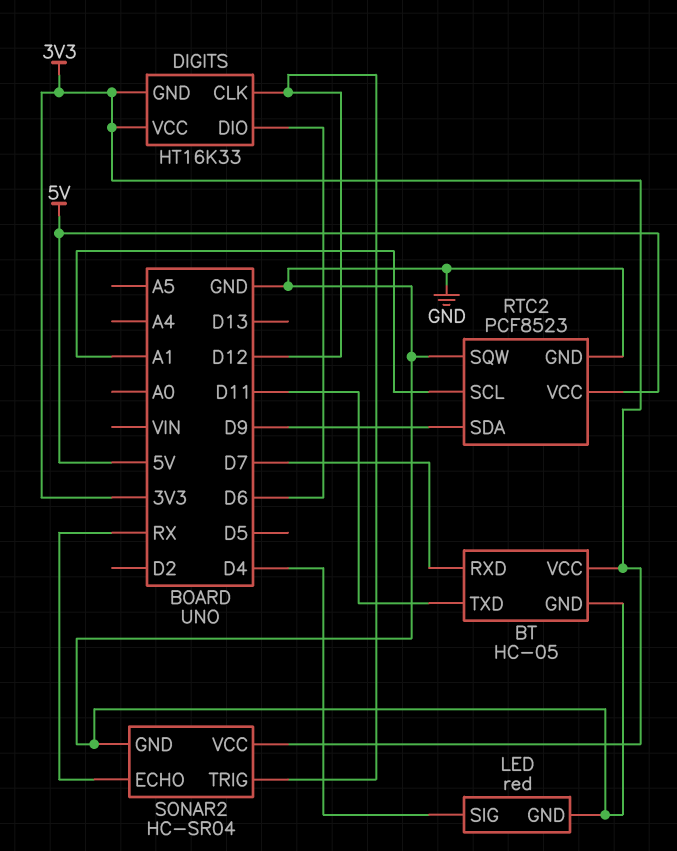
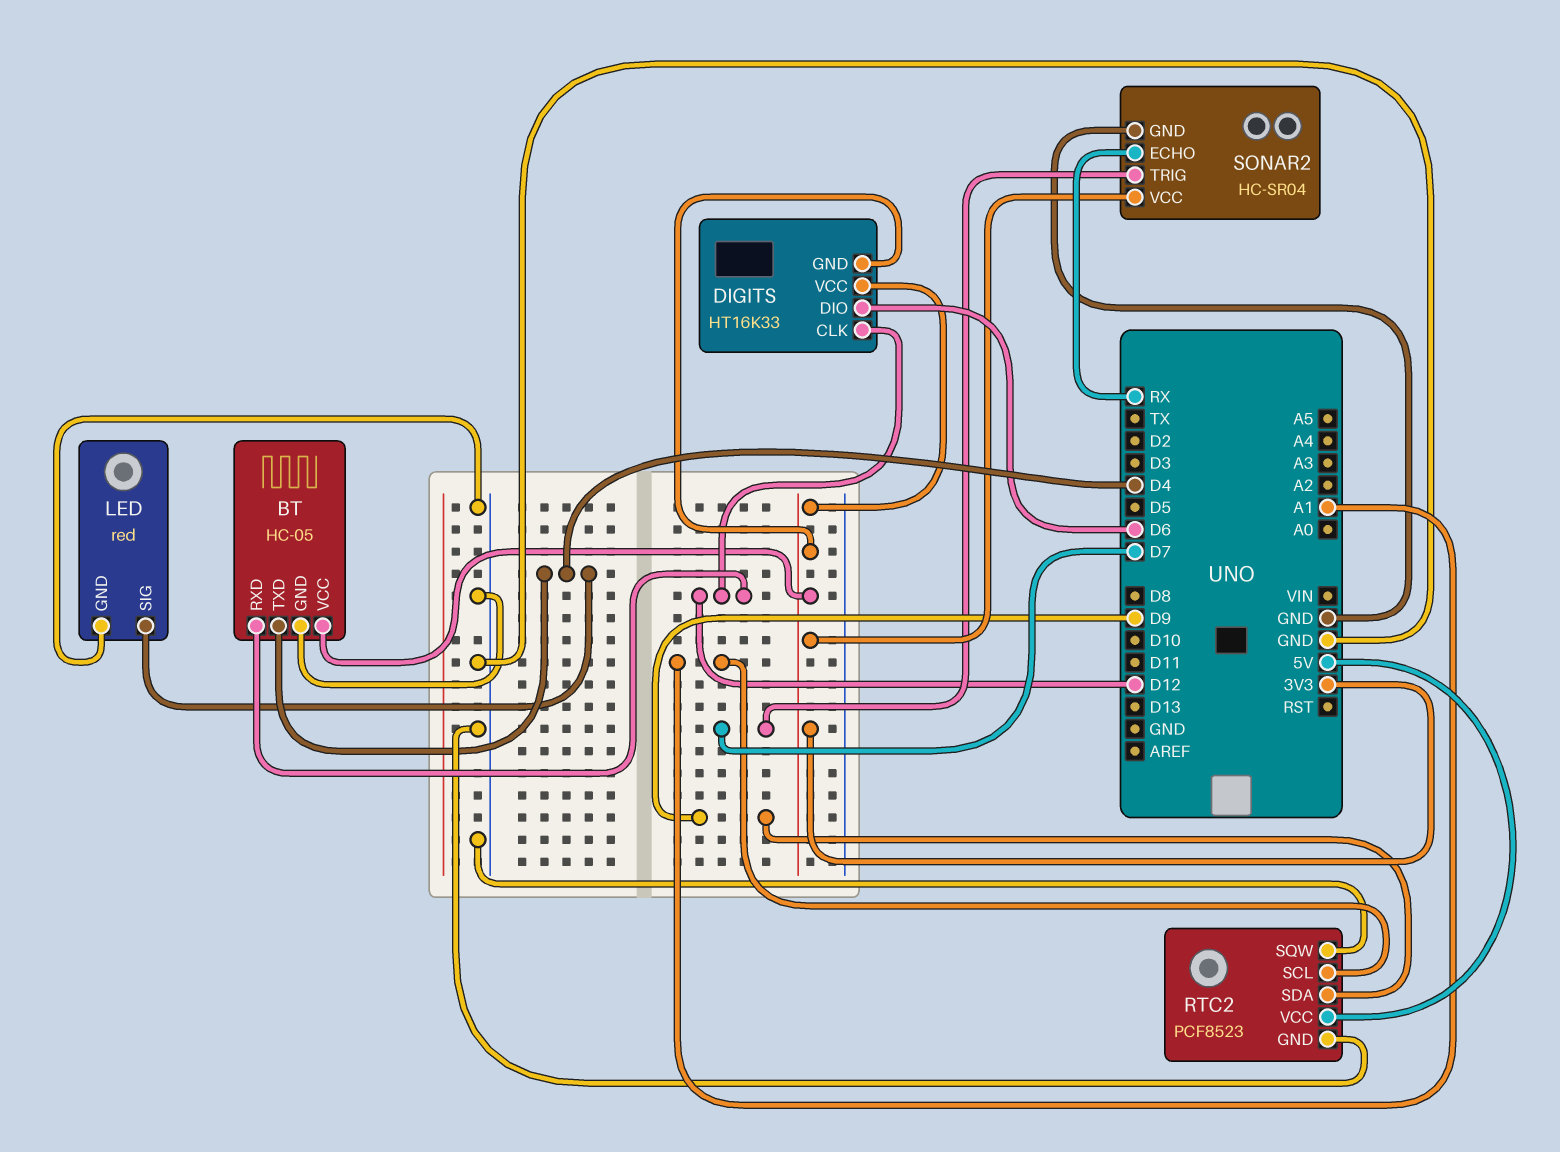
BT pin RXD: D7 -> D12
BT pin TXD: D11 -> D4
SONAR2 pin TRIG: D12 -> D7

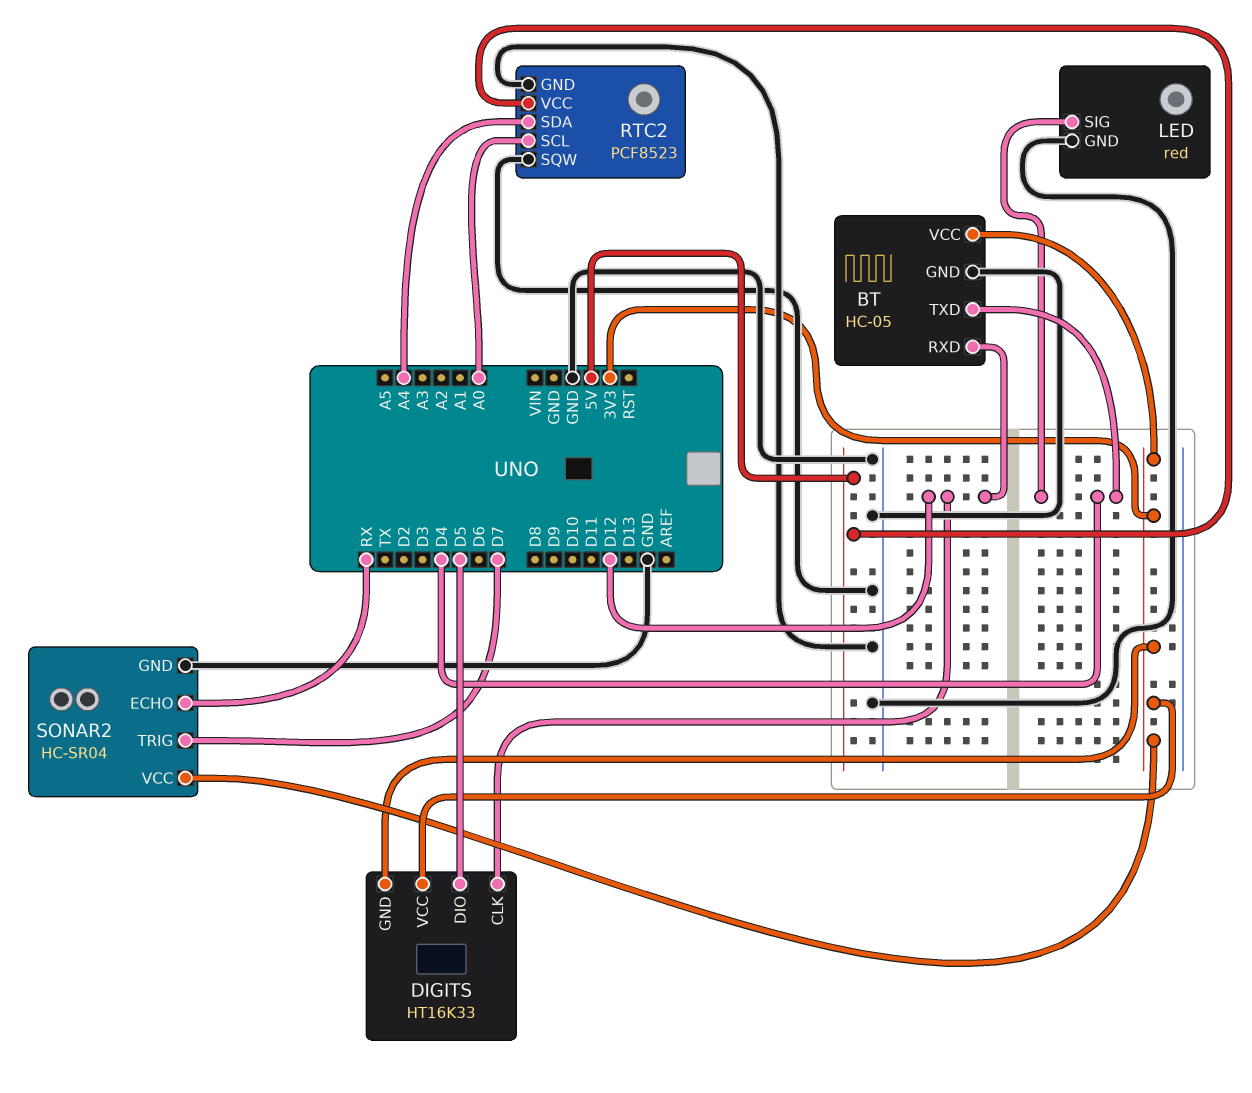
DIGITS pin DIO: D6 -> D5
RTC2 pin SCL: A1 -> A0
RTC2 pin SDA: D9 -> A4

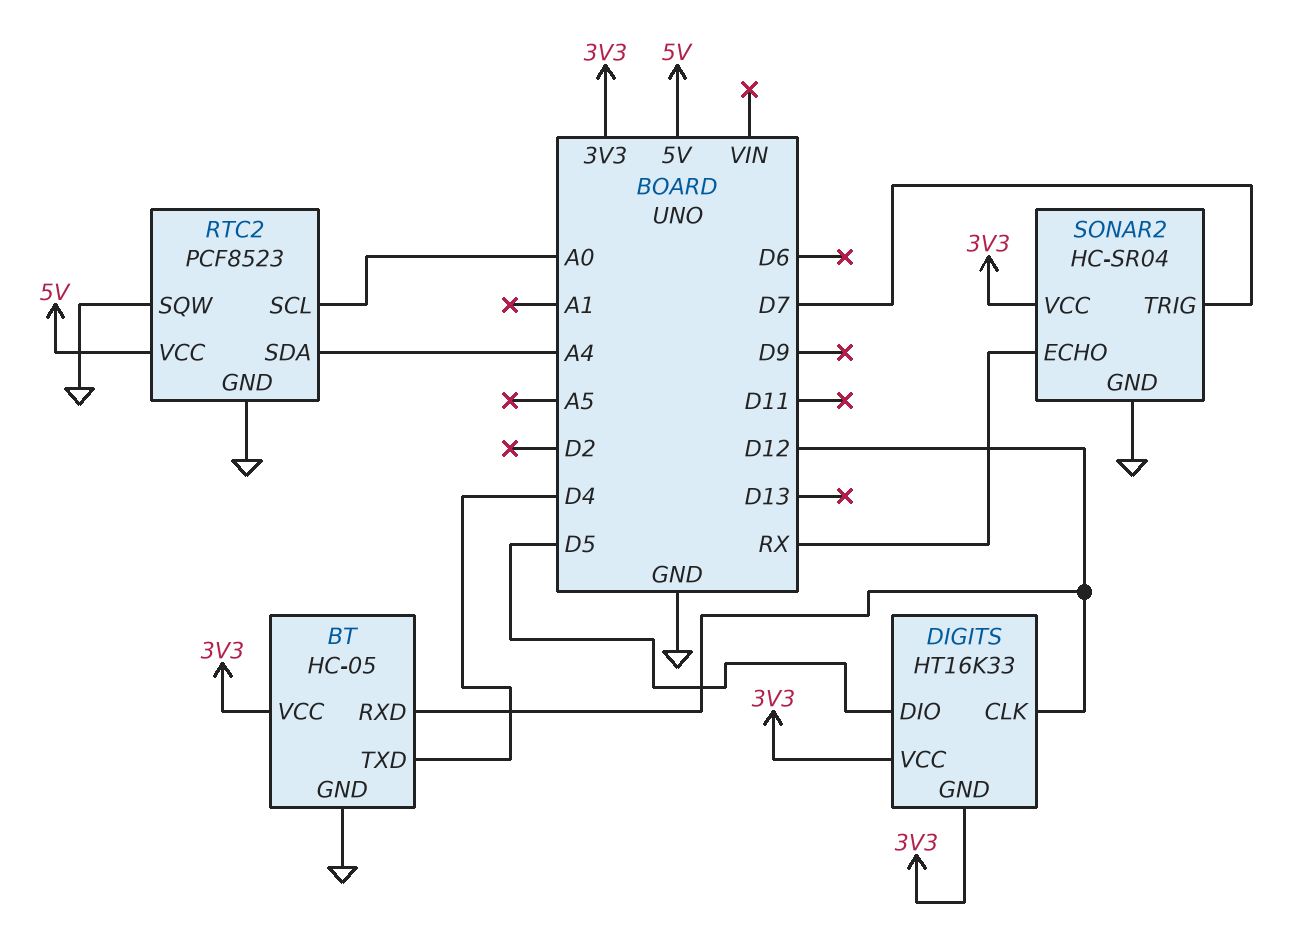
LED: red -> none
LED pin GND: GND -> none
LED pin SIG: D4 -> none

